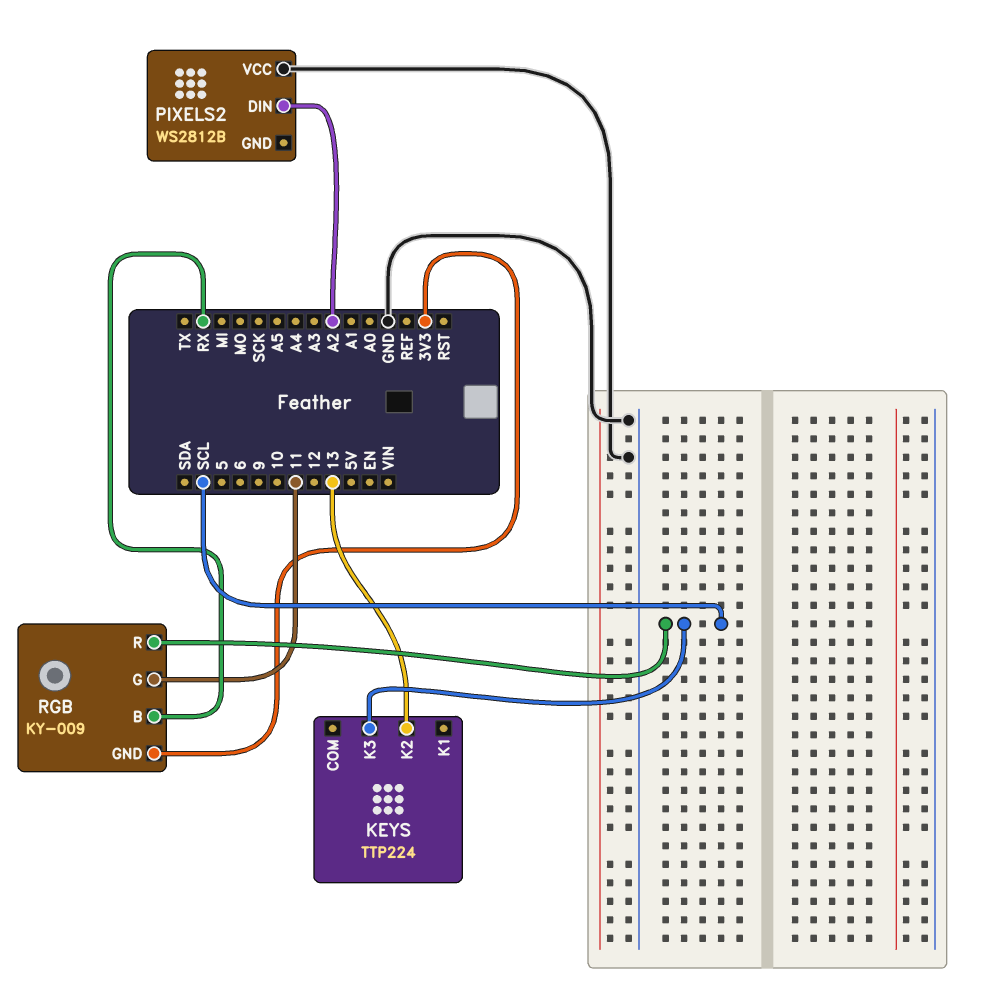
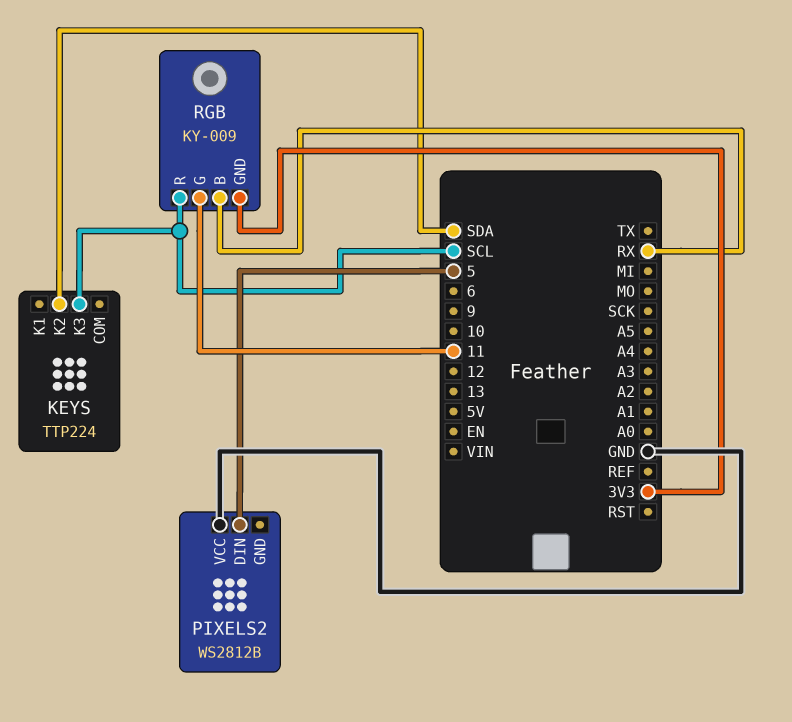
KEYS pin K2: 13 -> SDA
PIXELS2 pin DIN: A2 -> 5

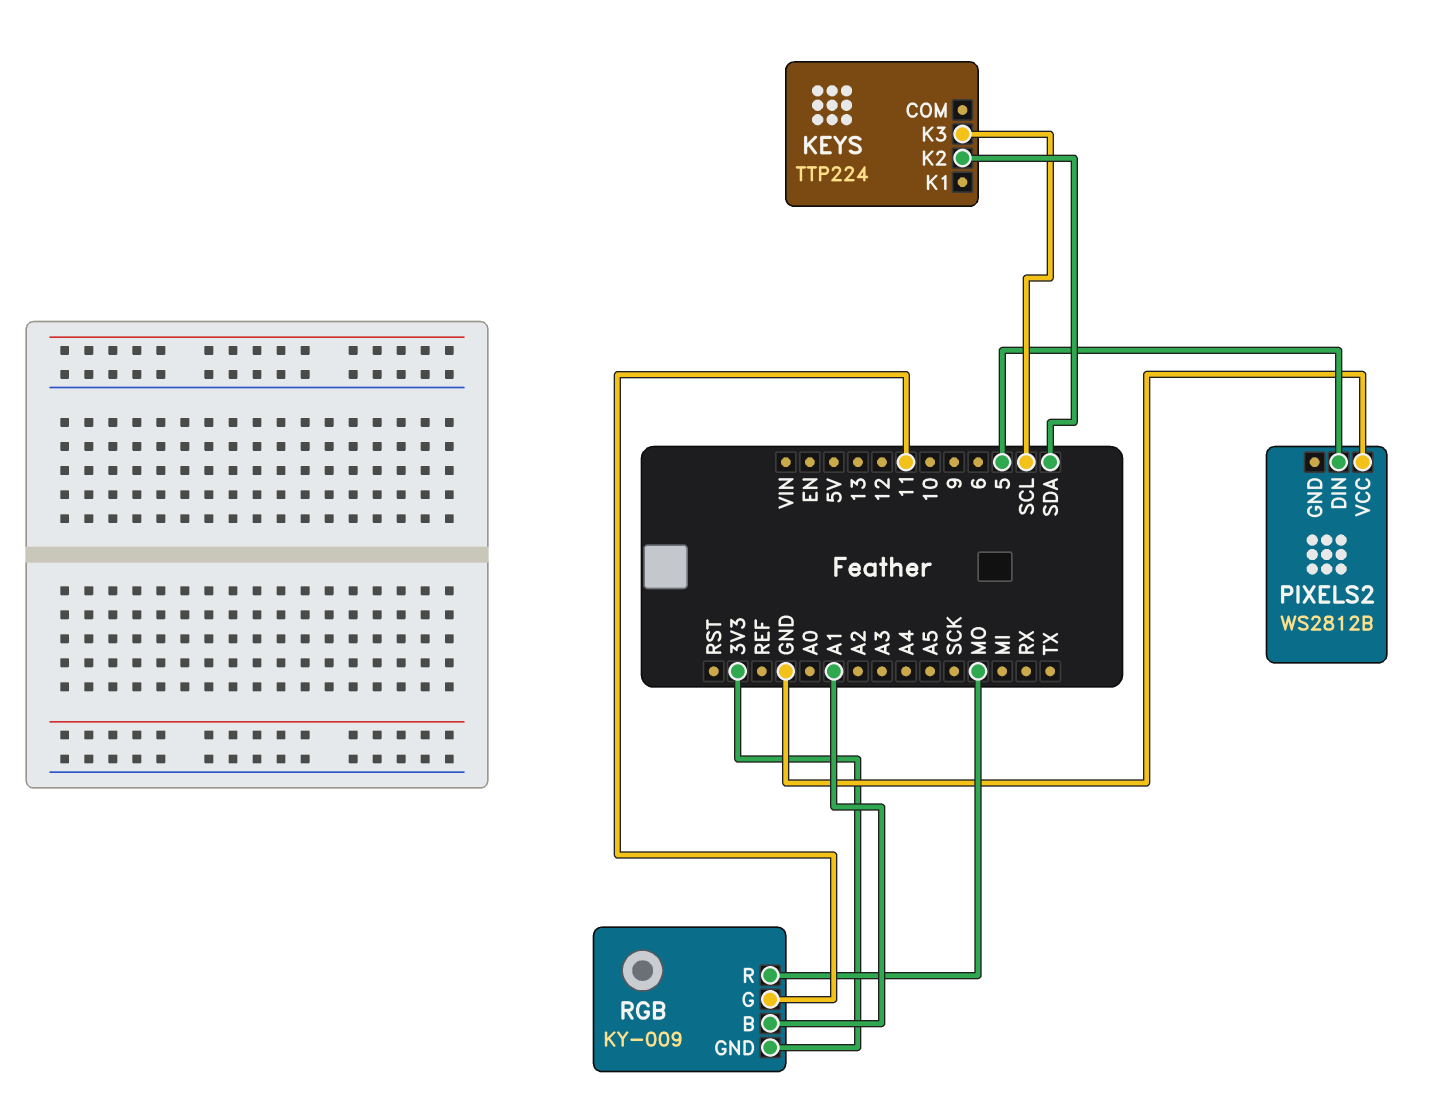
RGB pin B: RX -> A1
RGB pin R: SCL -> MO

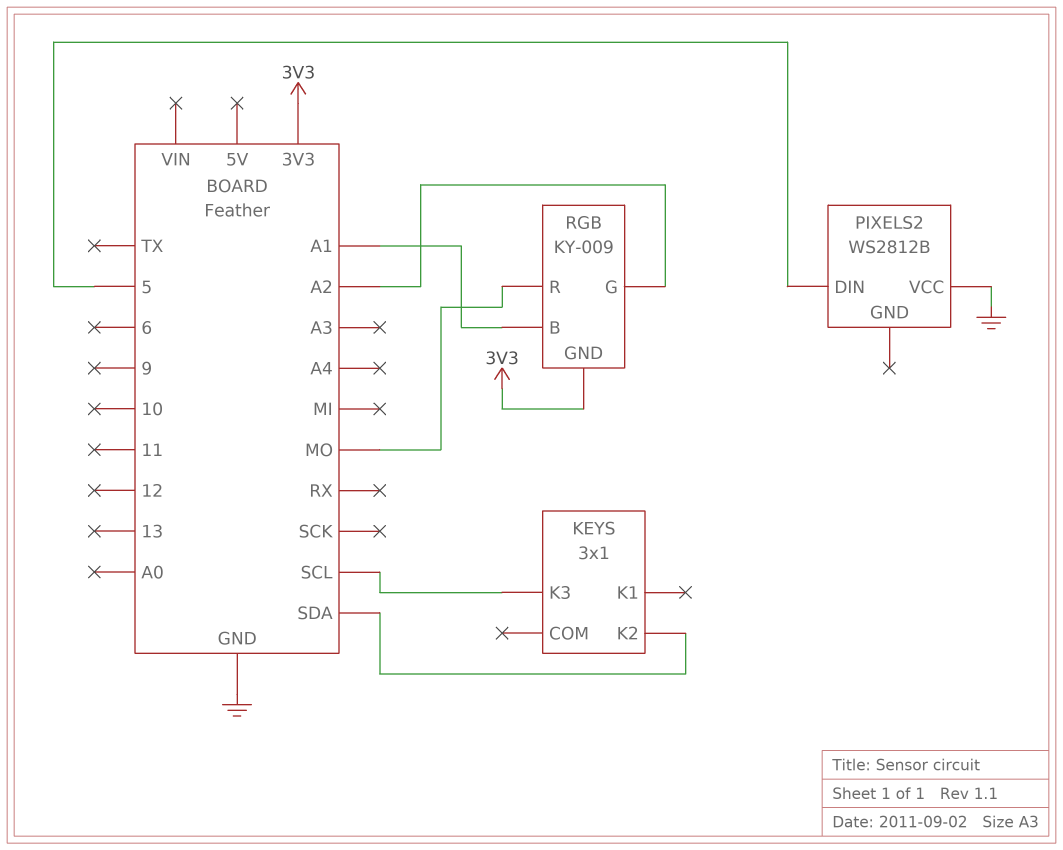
KEYS: TTP224 -> 3x1
RGB pin G: 11 -> A2

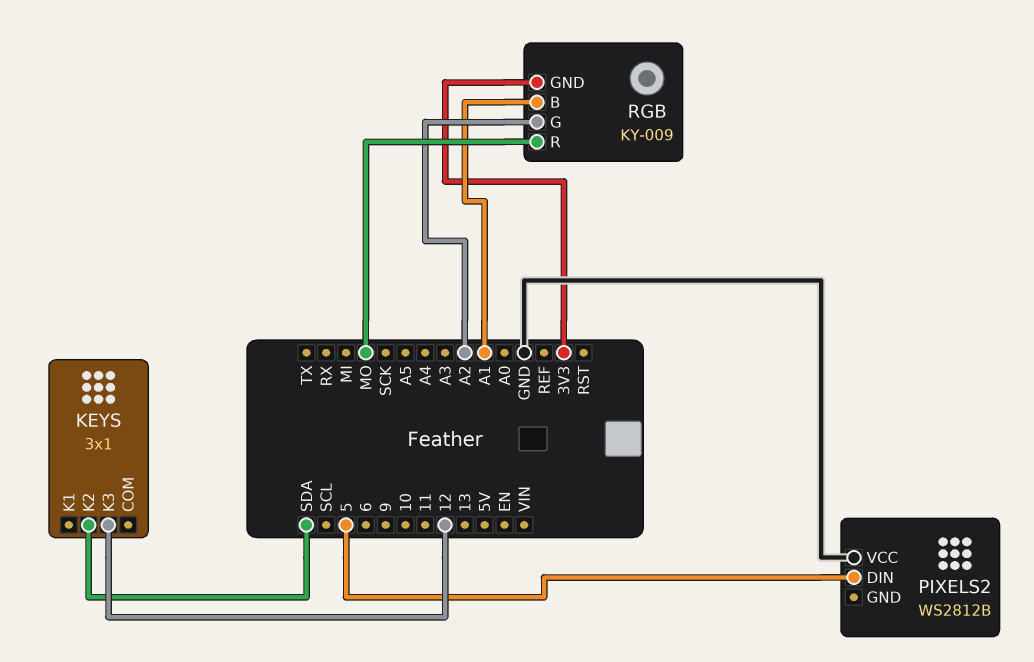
KEYS pin K3: SCL -> 12

